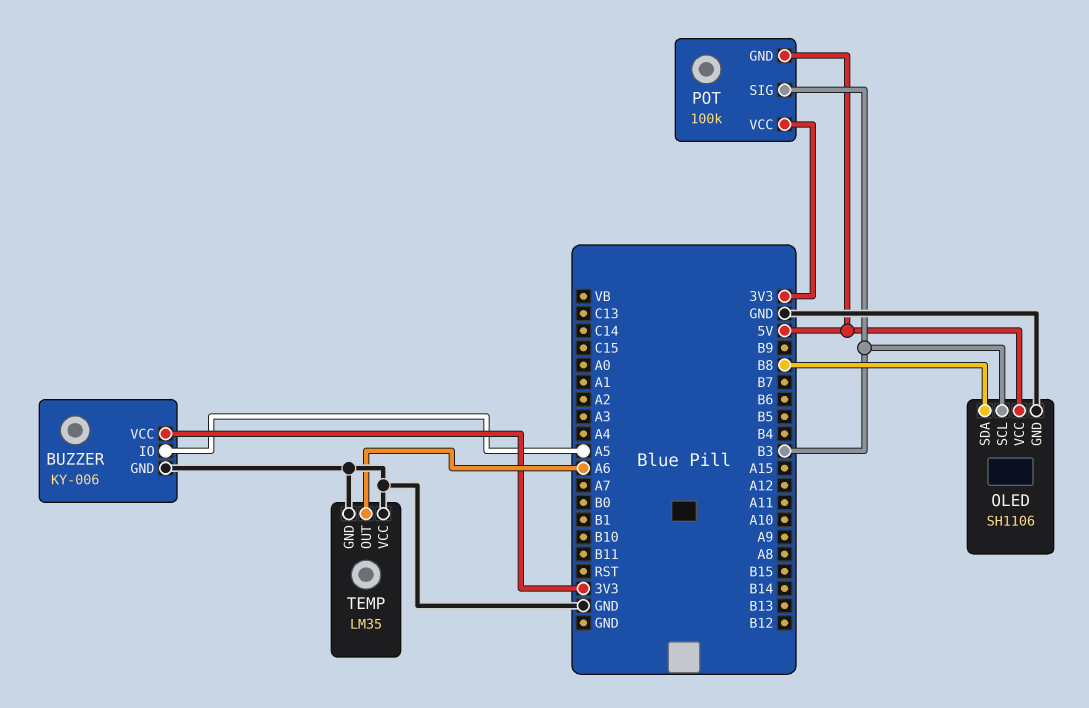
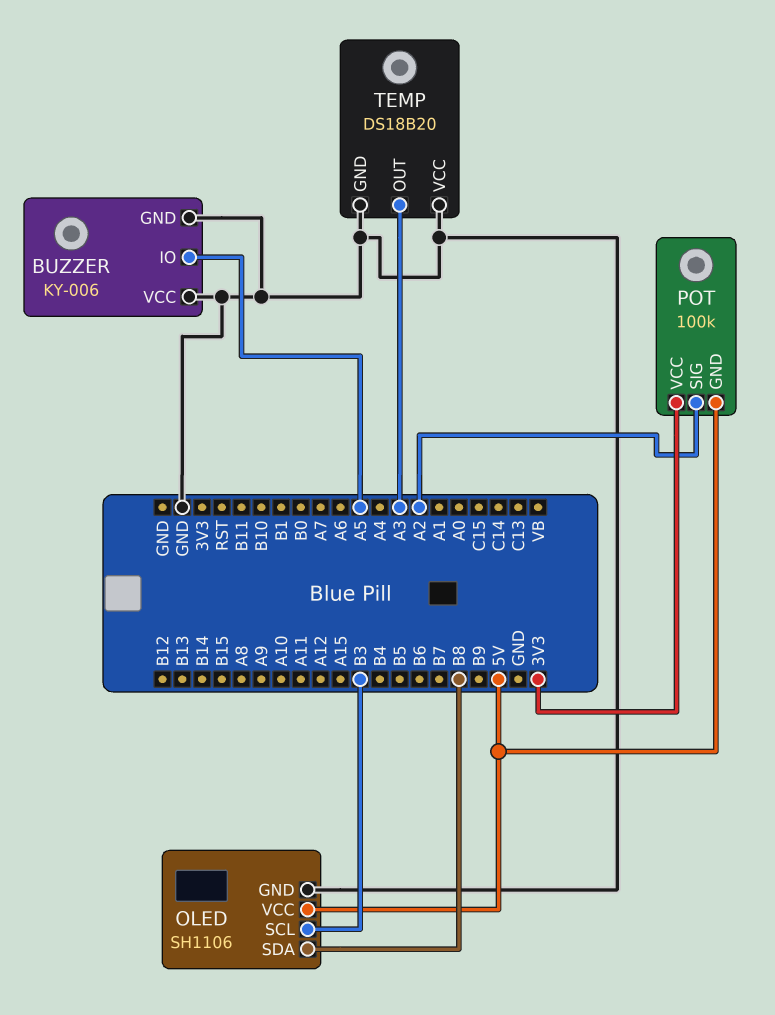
BUZZER pin VCC: 3V3 -> GND
POT pin SIG: B3 -> A2
TEMP: LM35 -> DS18B20
TEMP pin OUT: A6 -> A3

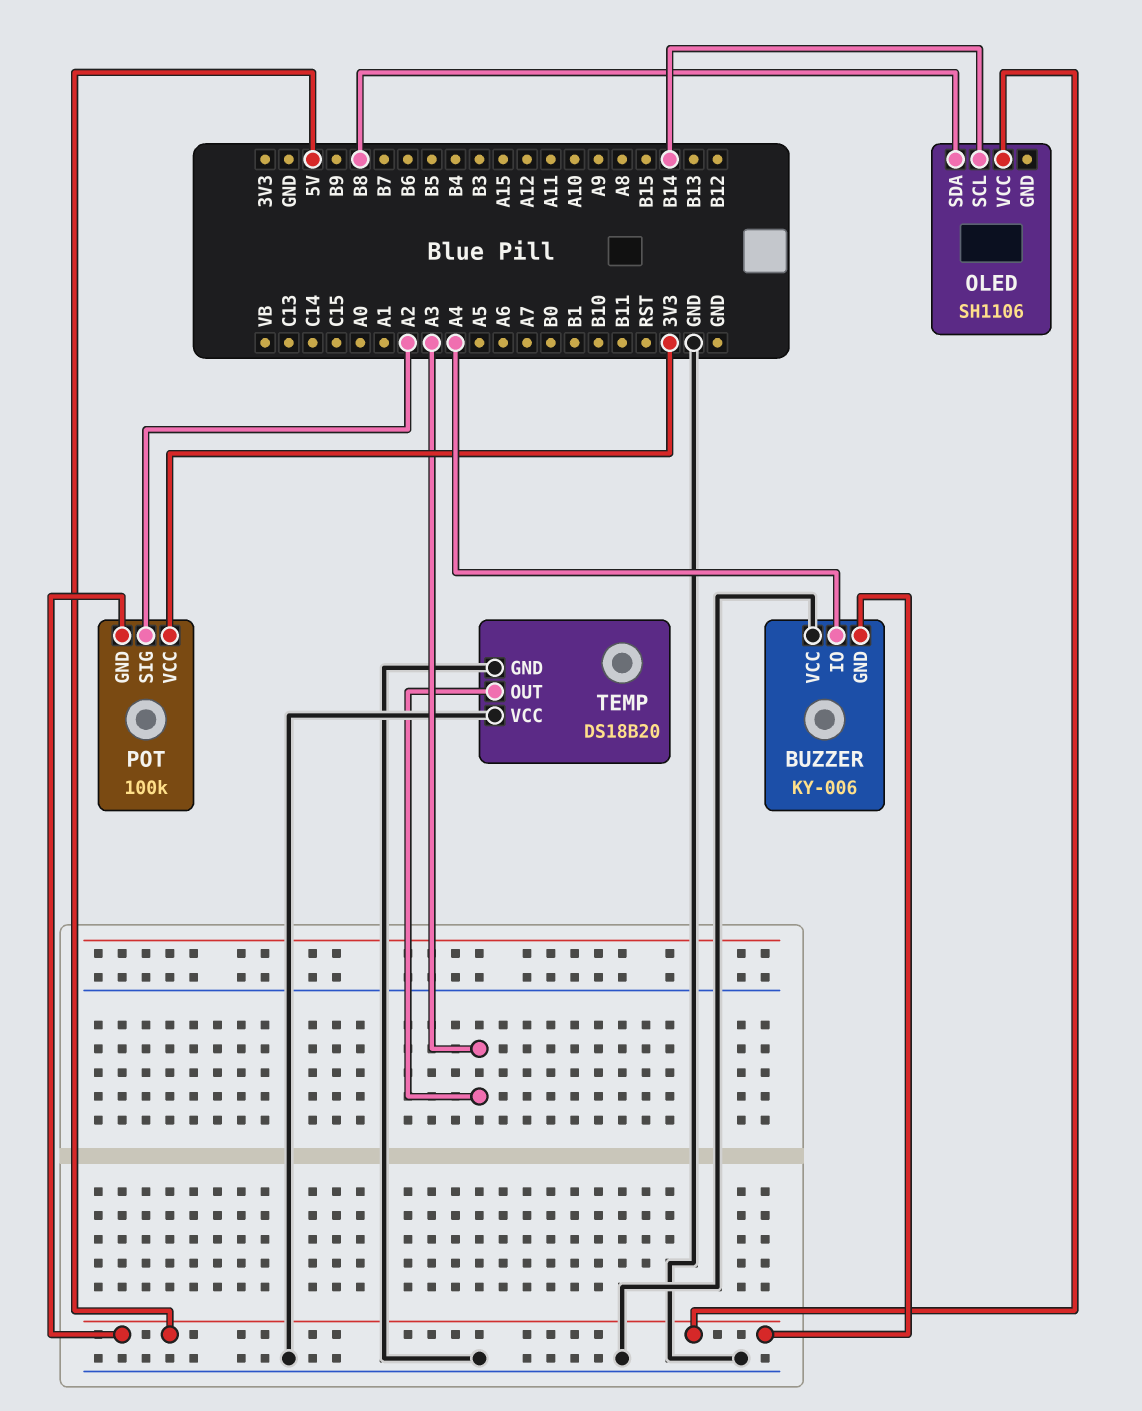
BUZZER pin GND: GND -> 5V
BUZZER pin IO: A5 -> A4
OLED pin GND: GND -> none
OLED pin SCL: B3 -> B14

